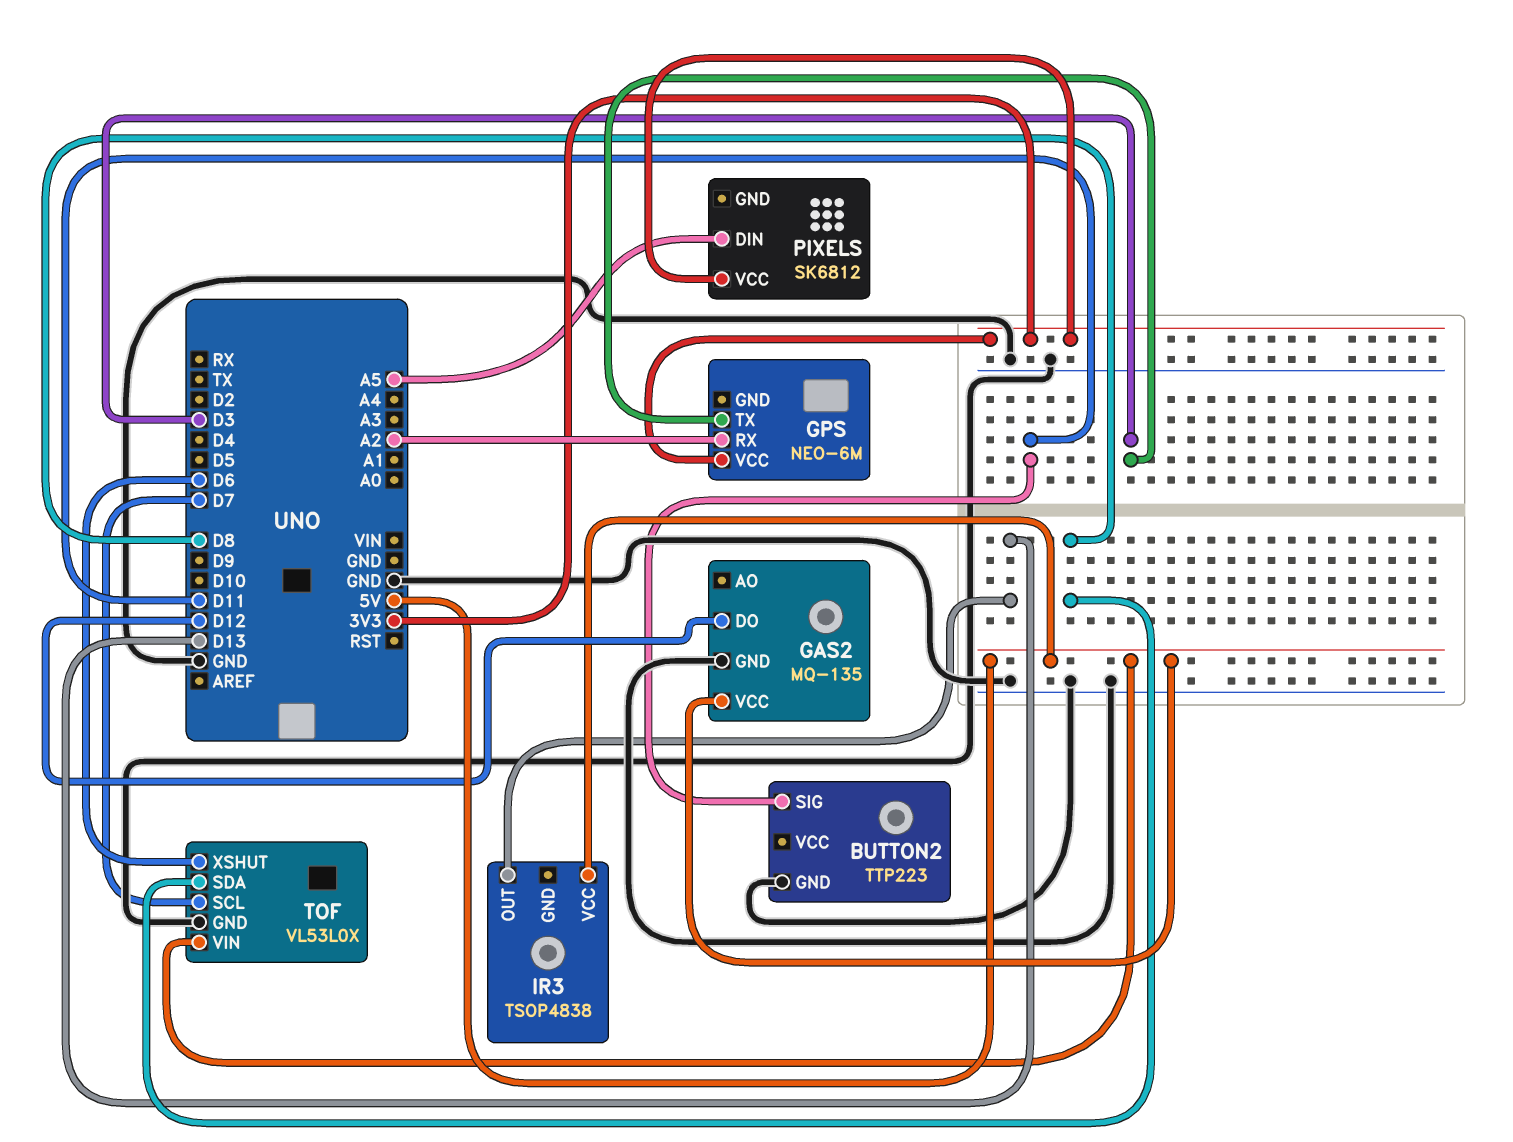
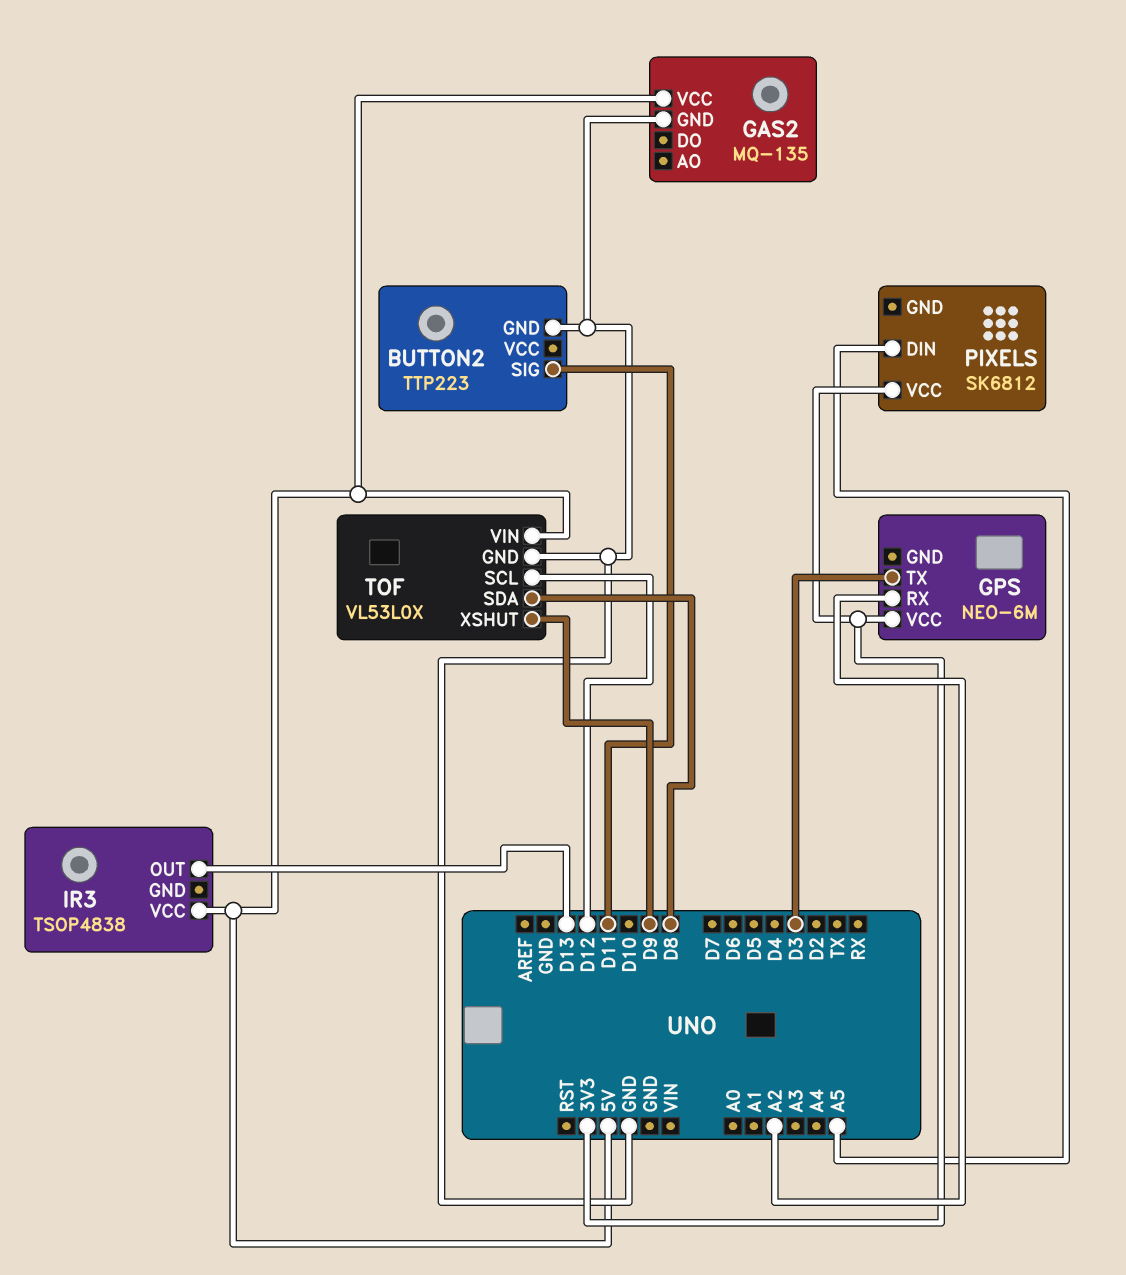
GAS2 pin DO: D12 -> none
TOF pin SCL: D7 -> D12
TOF pin XSHUT: D6 -> D9

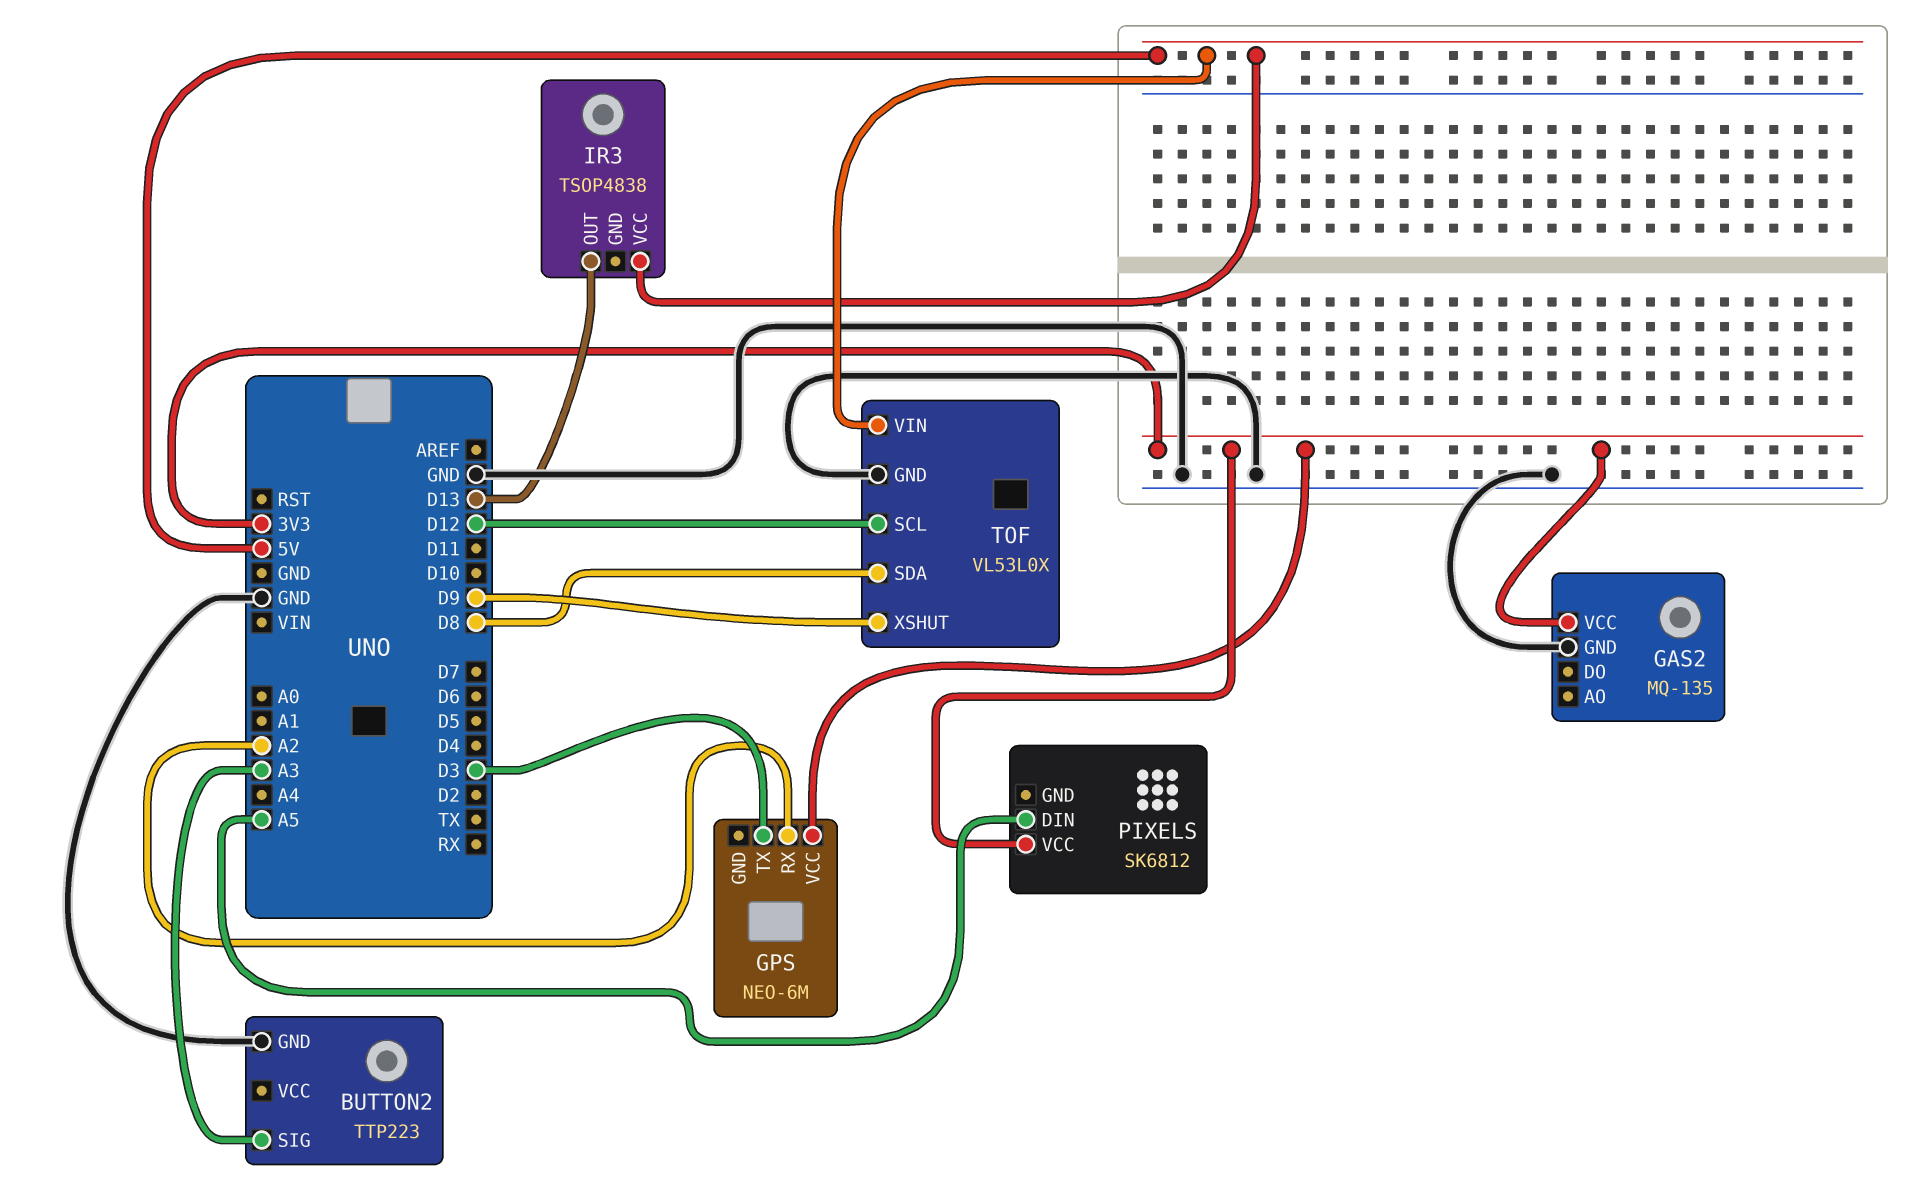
BUTTON2 pin SIG: D11 -> A3
GAS2 pin VCC: 5V -> 3V3

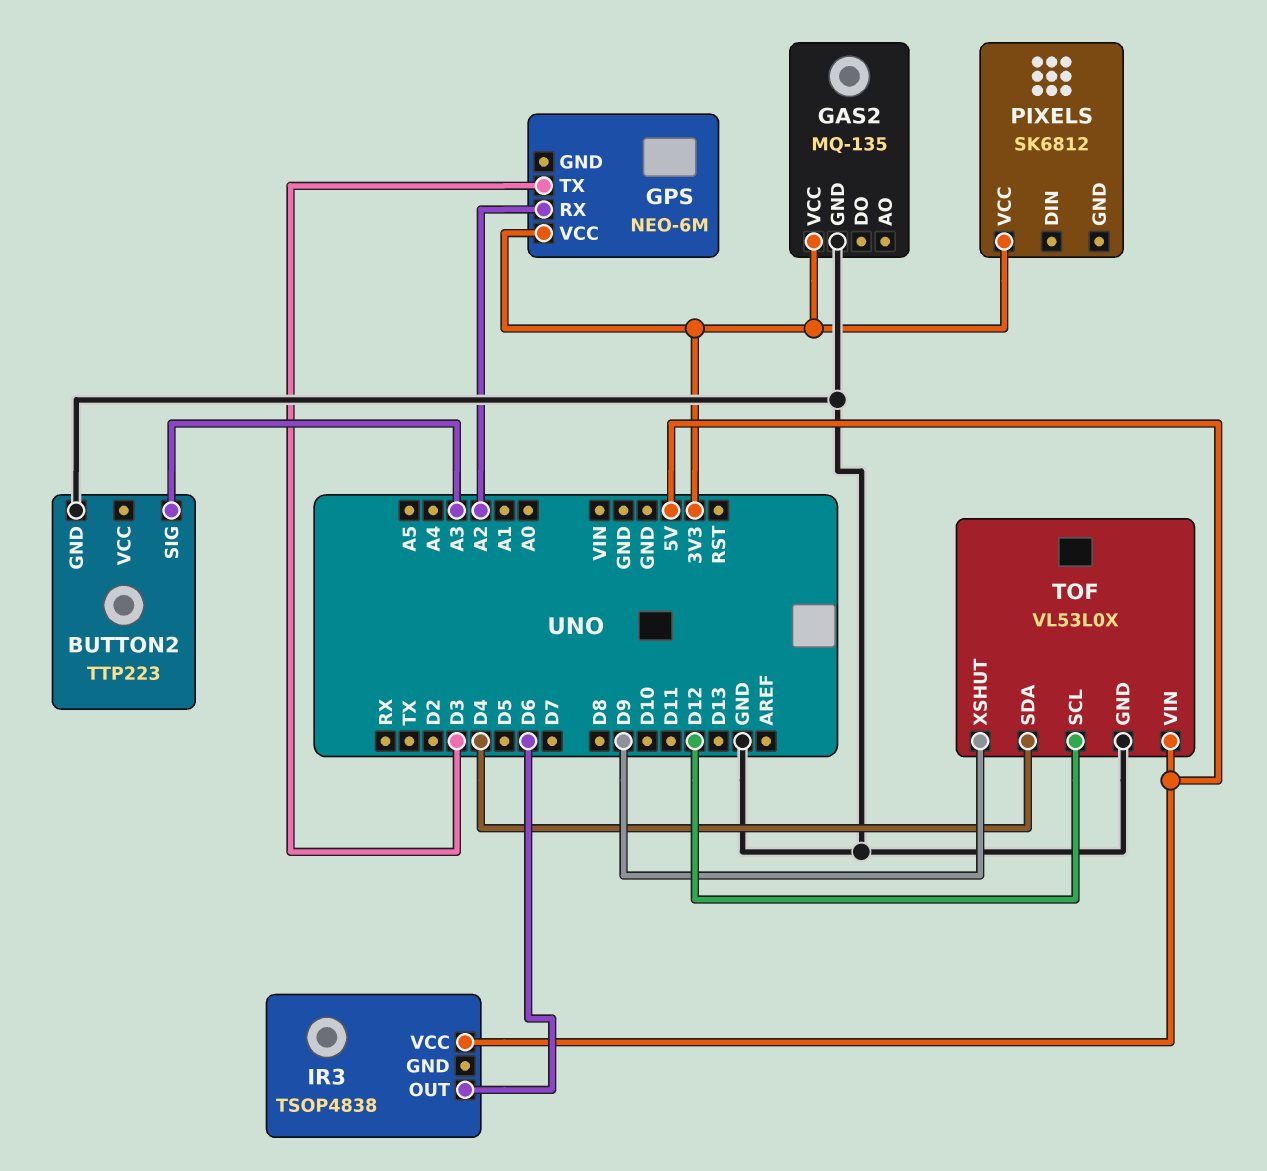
IR3 pin OUT: D13 -> D6
PIXELS pin DIN: A5 -> none
TOF pin SDA: D8 -> D4

